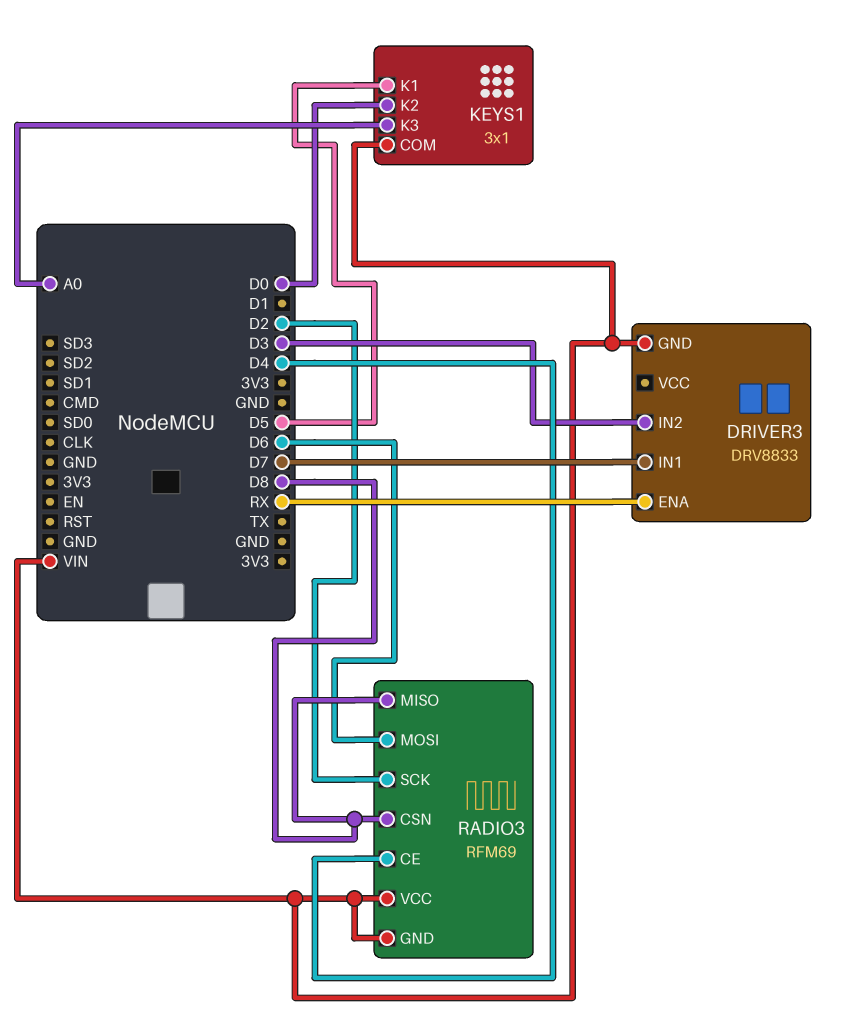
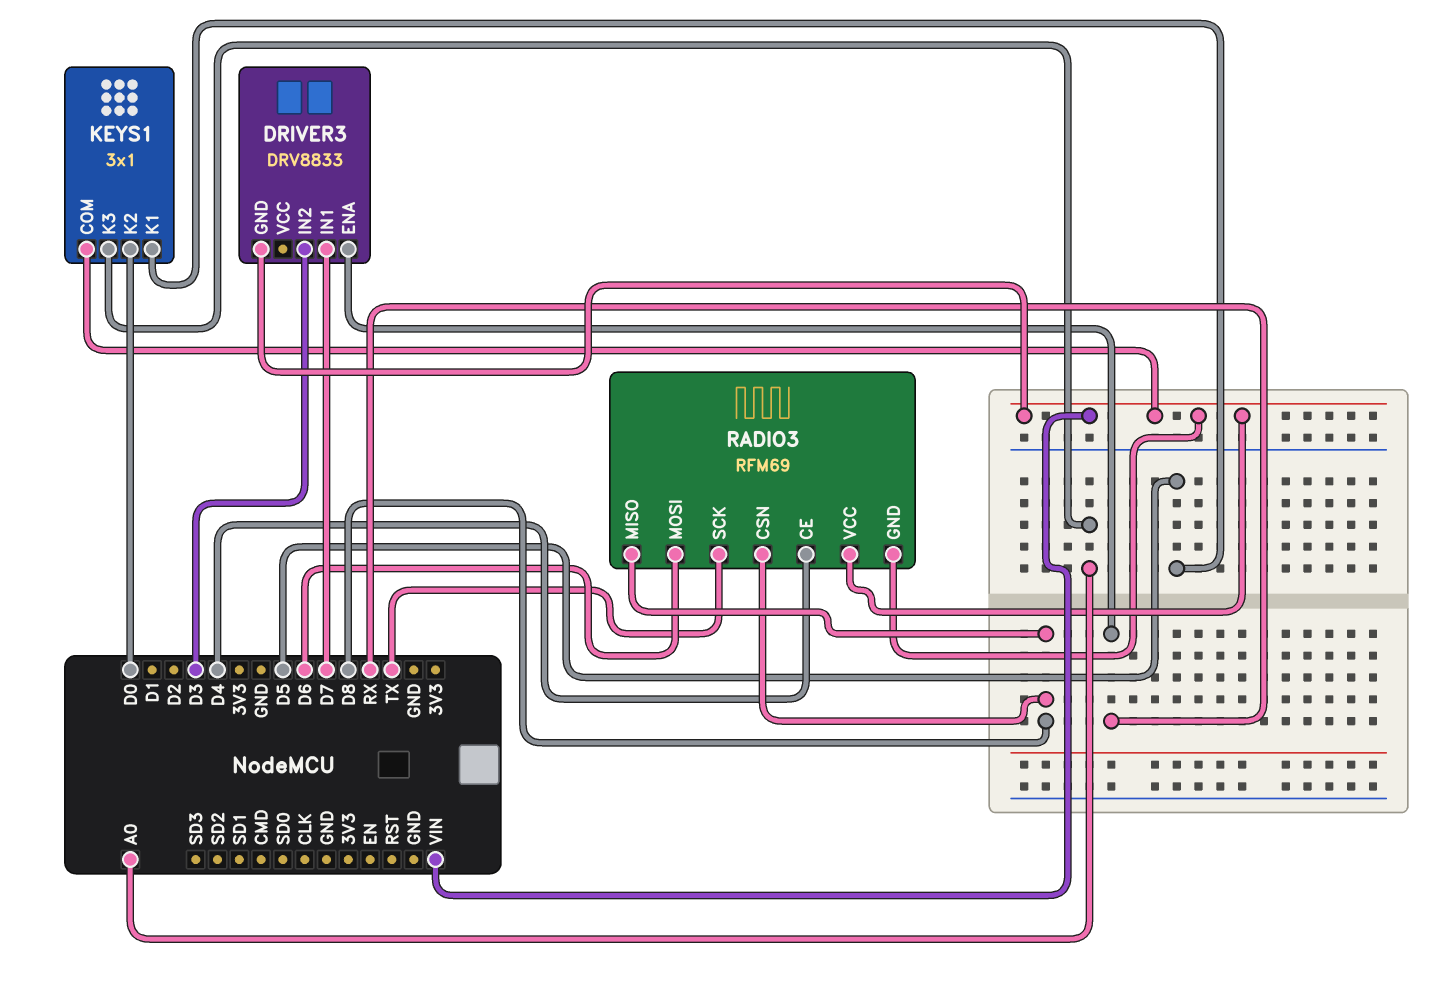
RADIO3 pin SCK: D2 -> TX

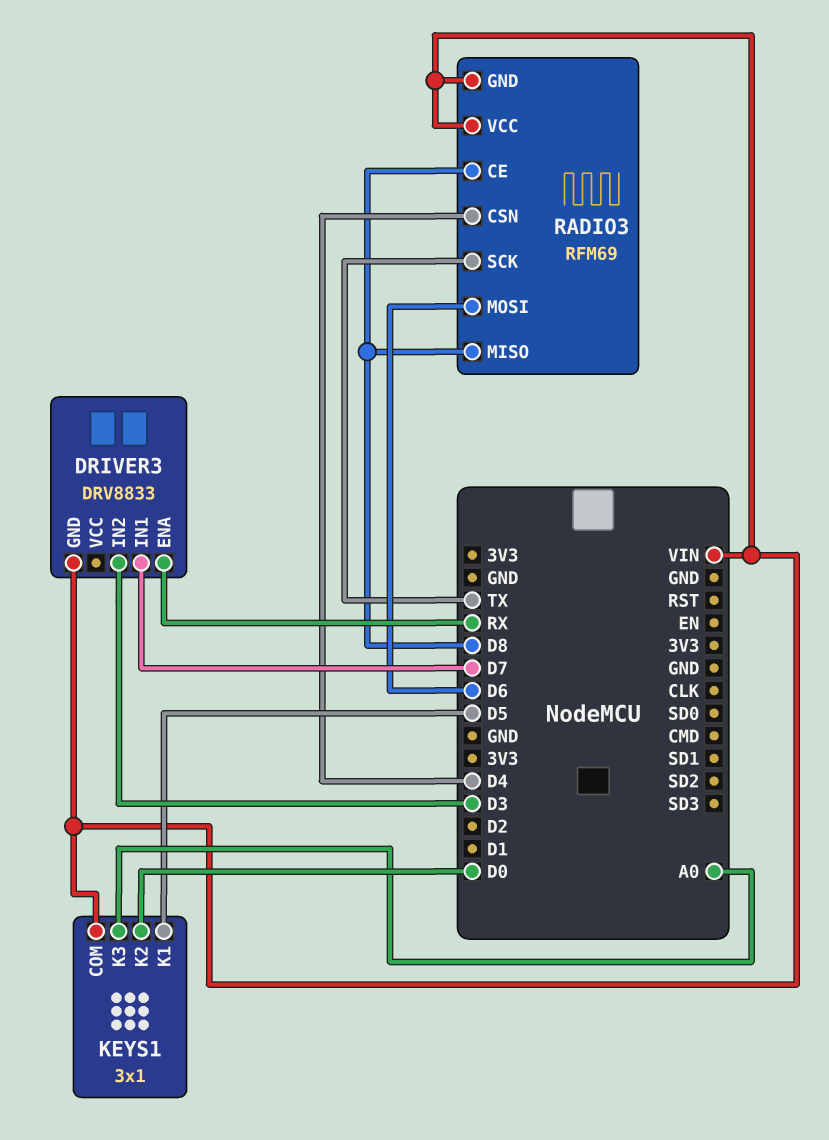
RADIO3 pin CE: D4 -> D8
RADIO3 pin CSN: D8 -> D4

